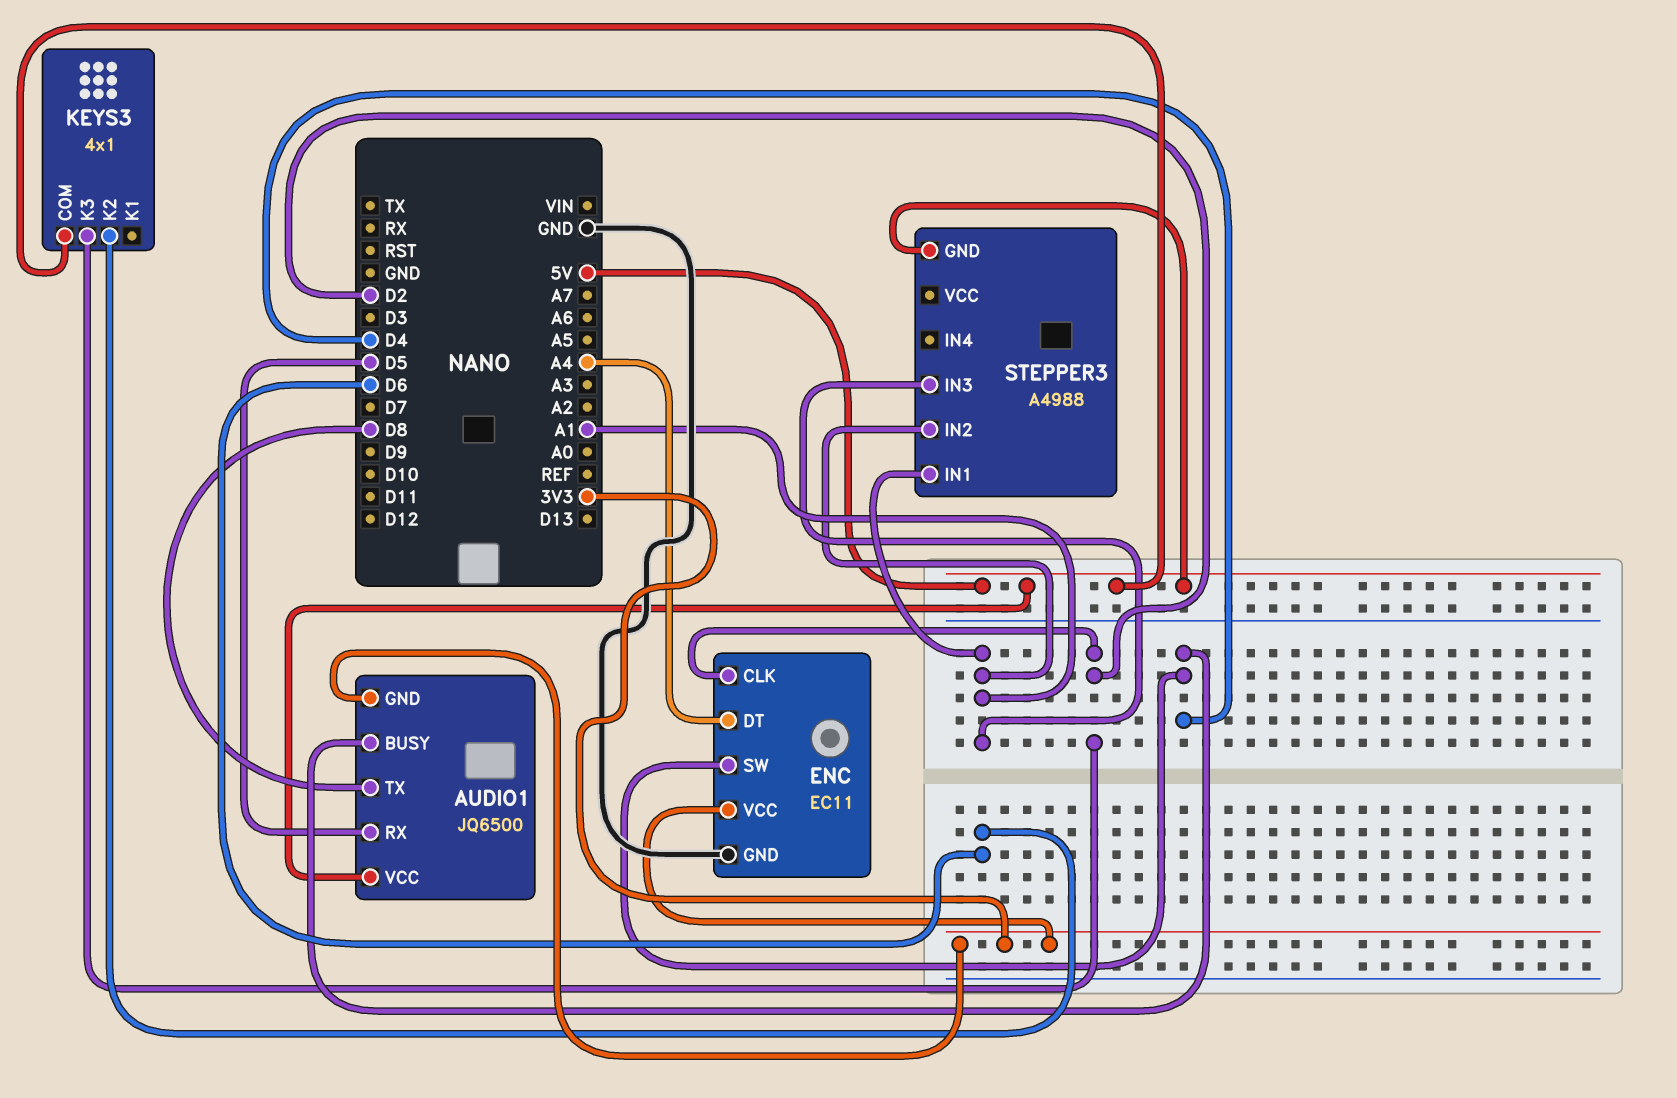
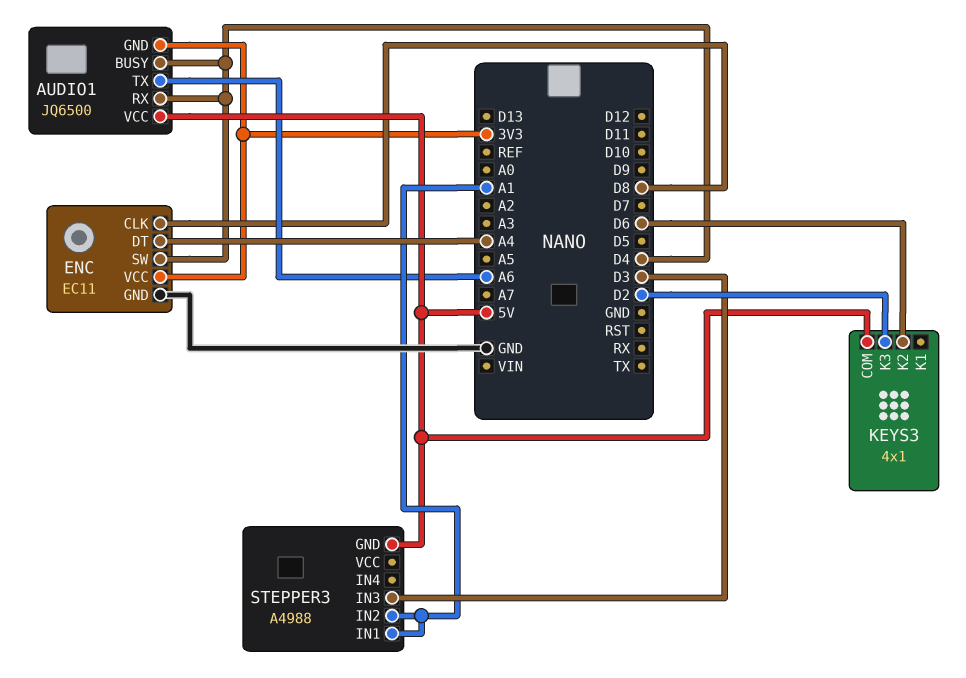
AUDIO1 pin RX: D5 -> D4
AUDIO1 pin TX: D8 -> A6
ENC pin CLK: D2 -> D8
STEPPER3 pin IN3: A1 -> D3

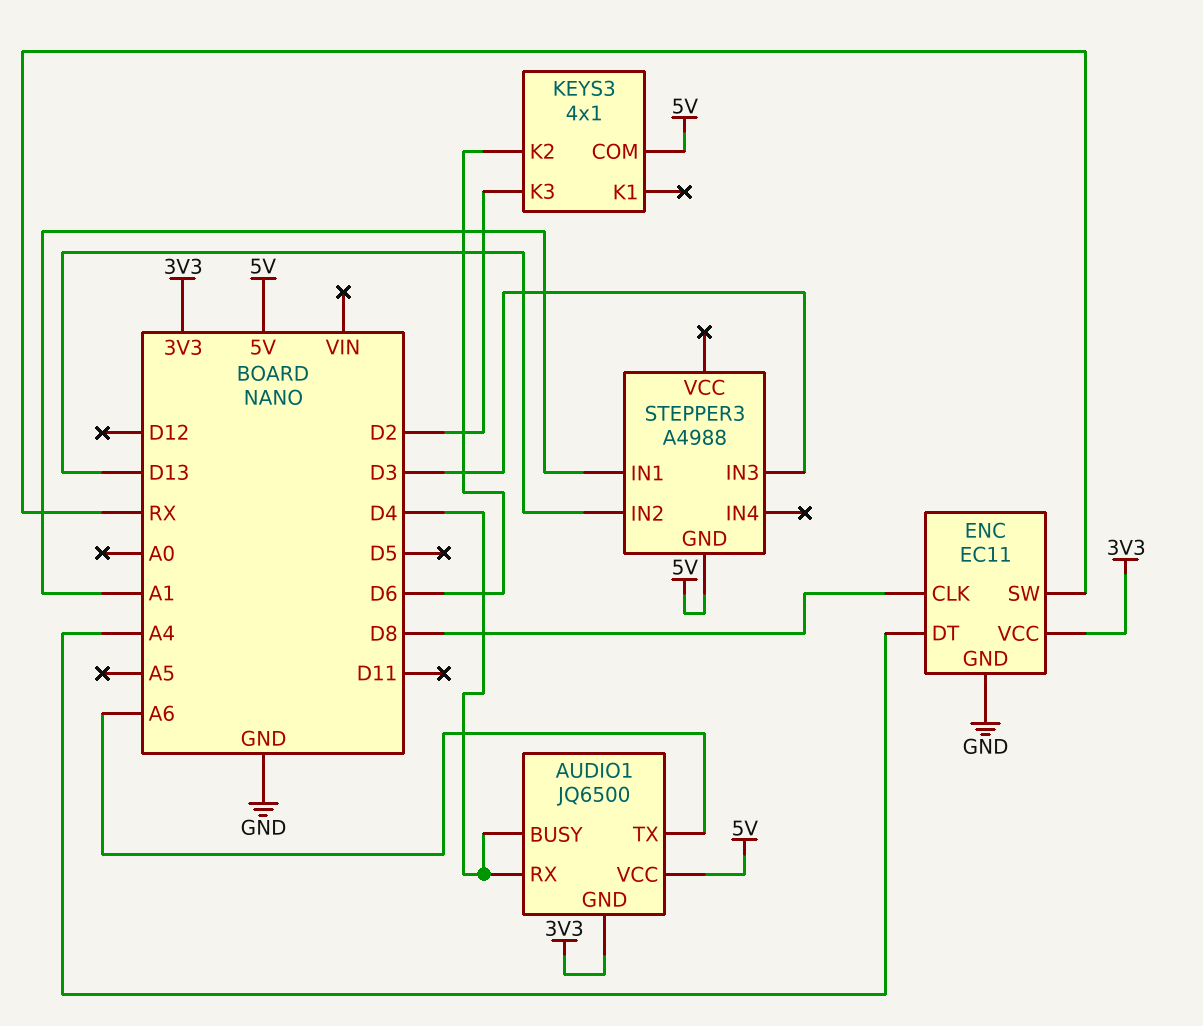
ENC pin SW: D4 -> RX
STEPPER3 pin IN2: A1 -> D13

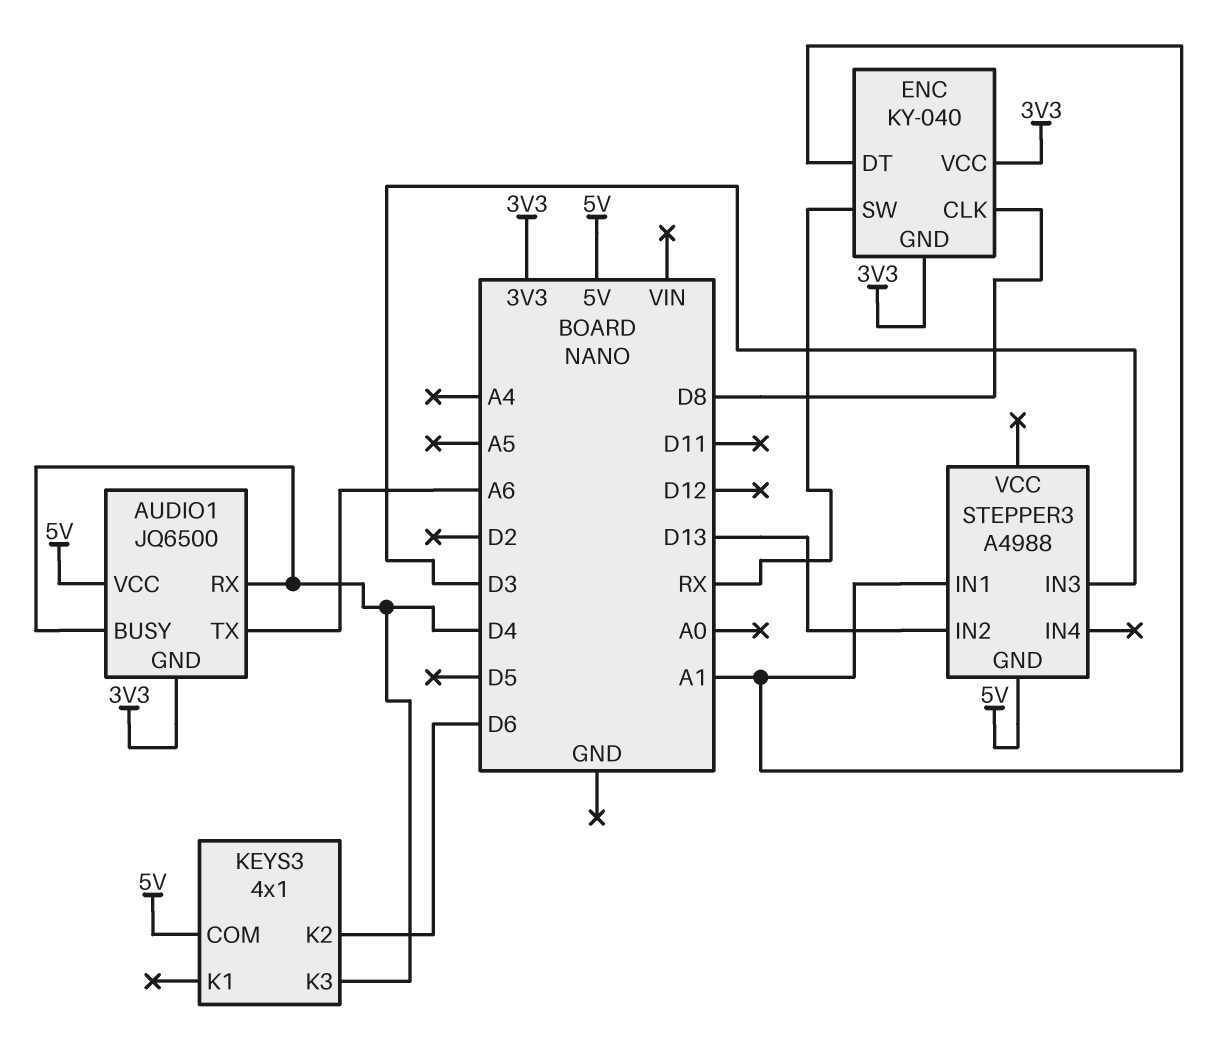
ENC: EC11 -> KY-040
ENC pin DT: A4 -> A1
ENC pin GND: GND -> 3V3
KEYS3 pin K3: D2 -> D4

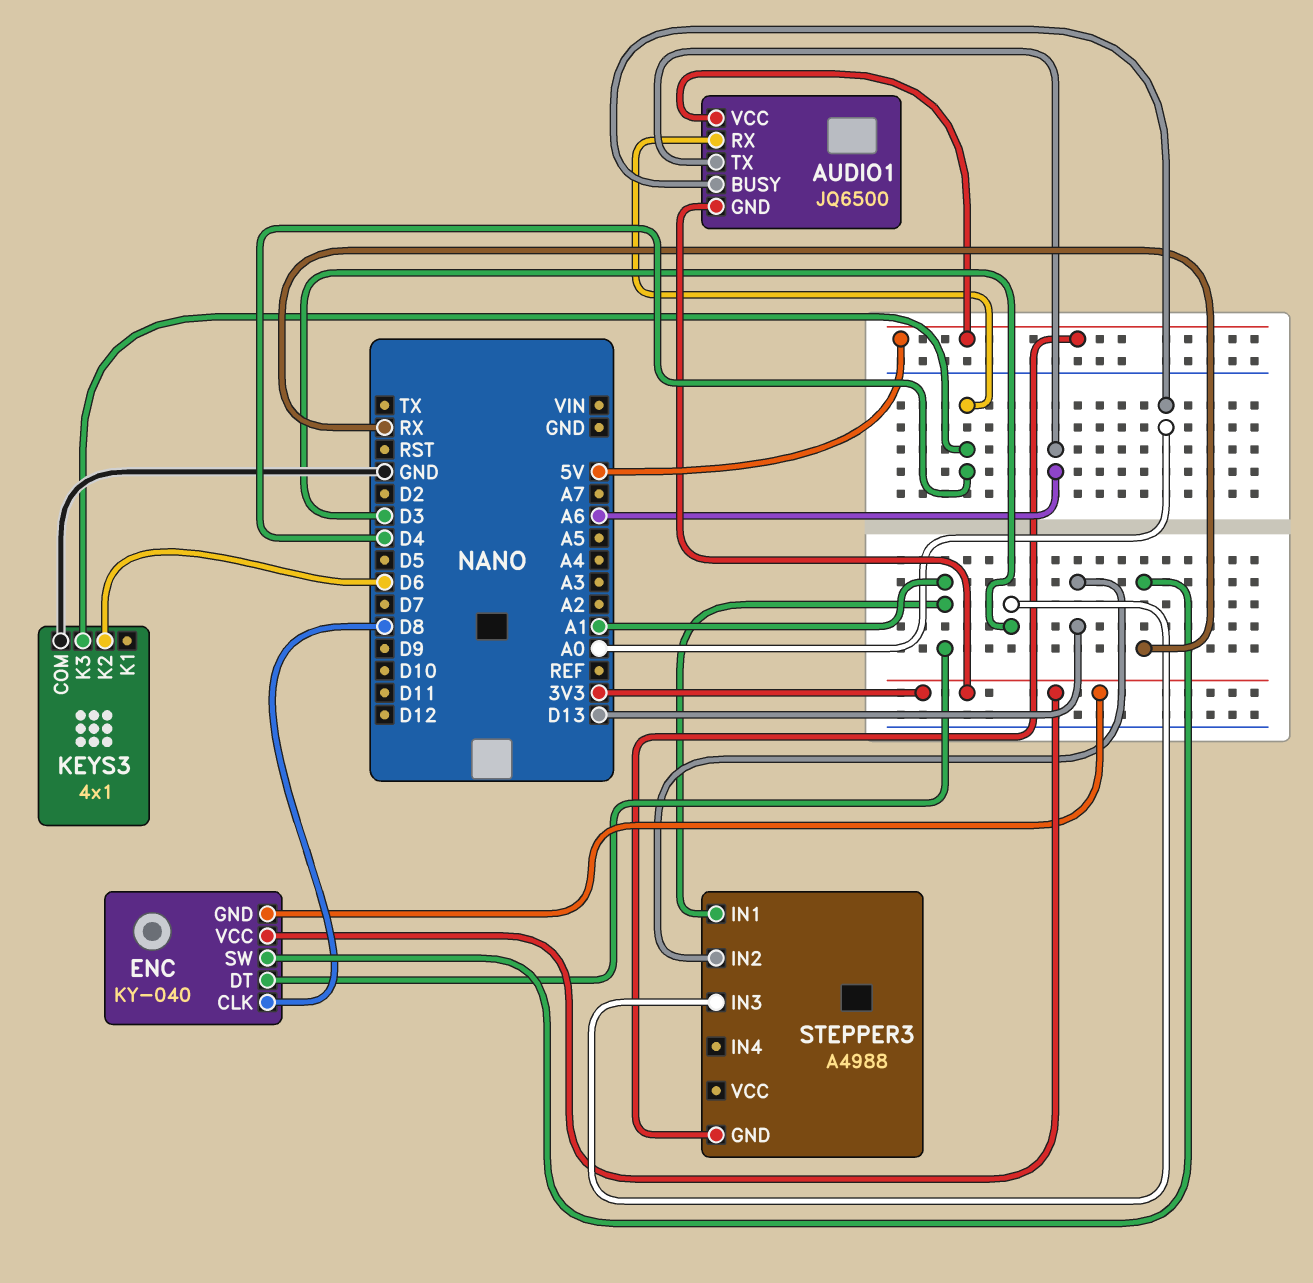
AUDIO1 pin BUSY: D4 -> A0
KEYS3 pin COM: 5V -> GND

